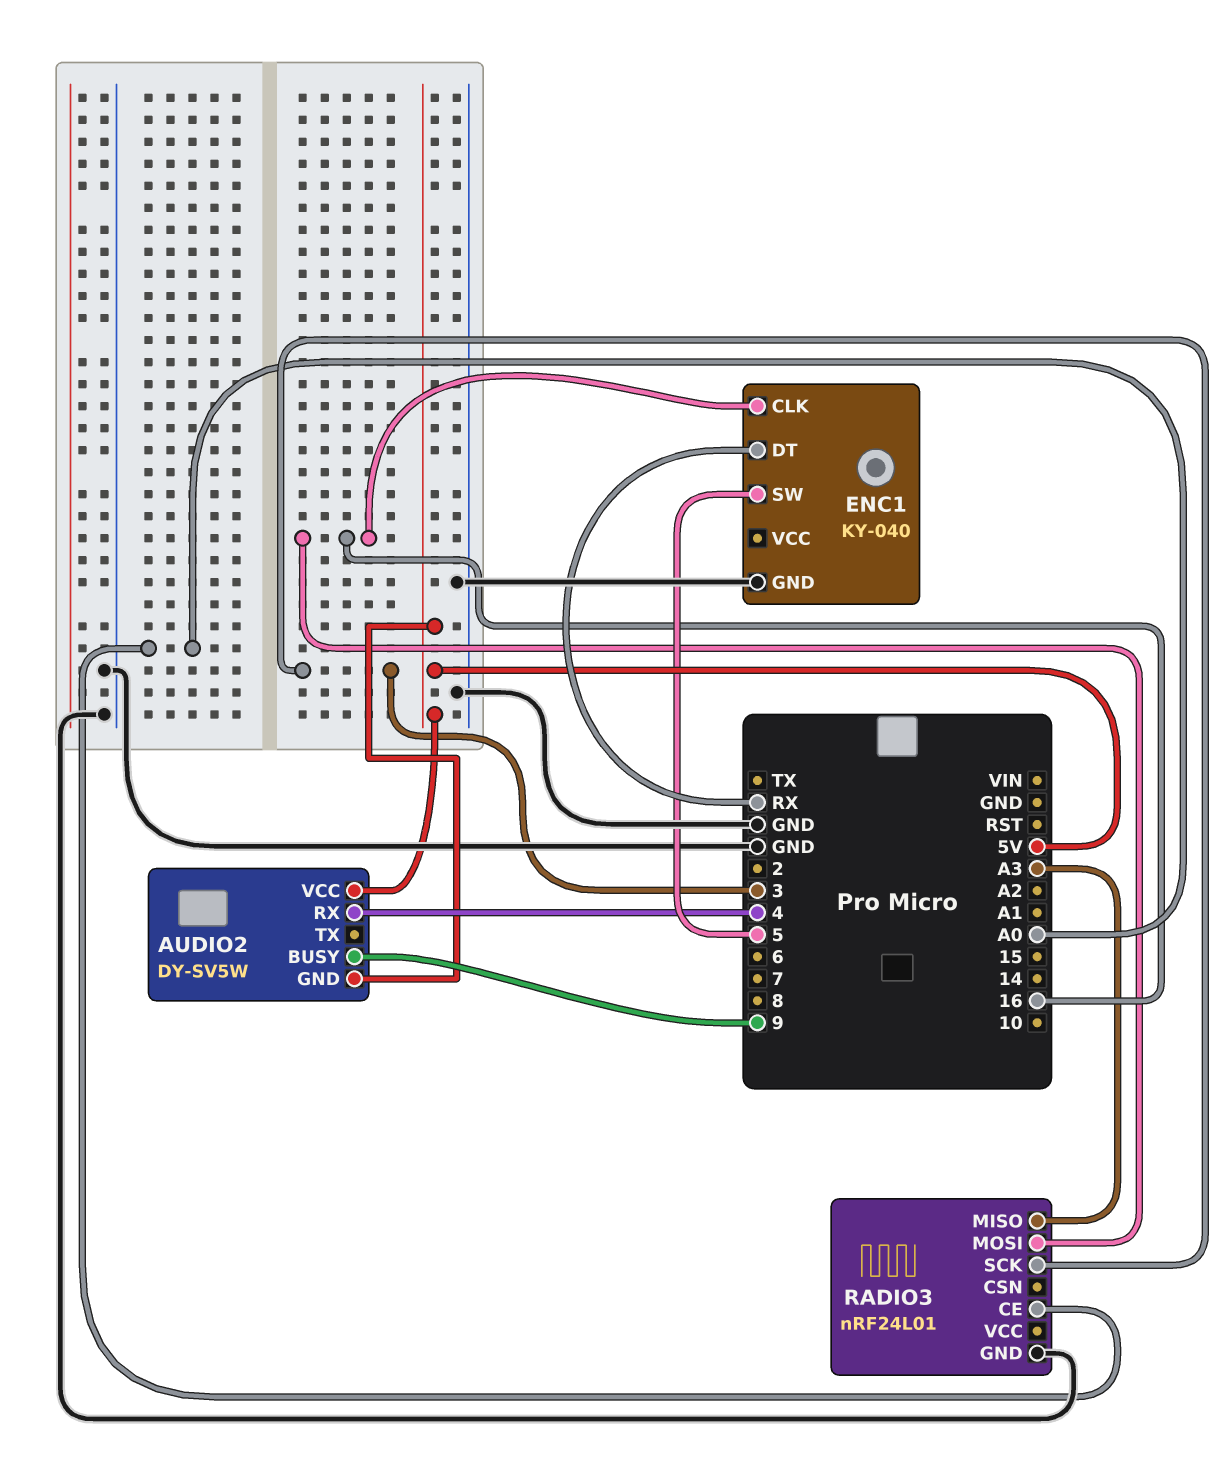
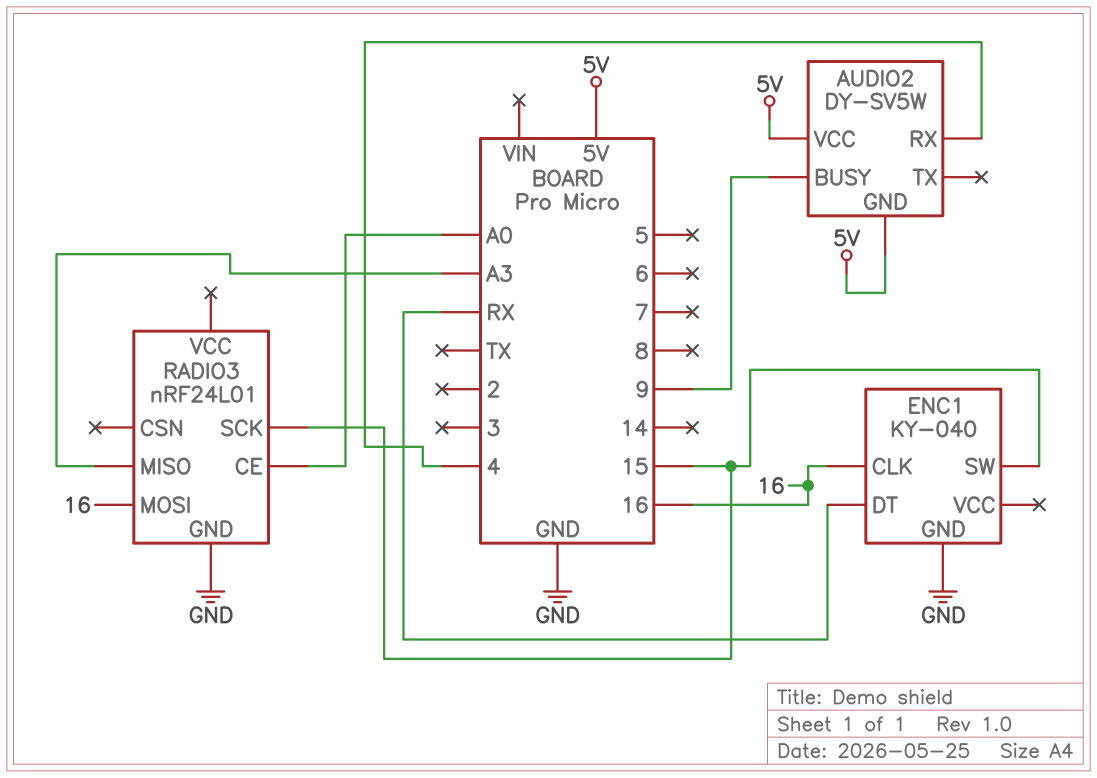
ENC1 pin SW: 5 -> 15
RADIO3 pin SCK: 3 -> 15

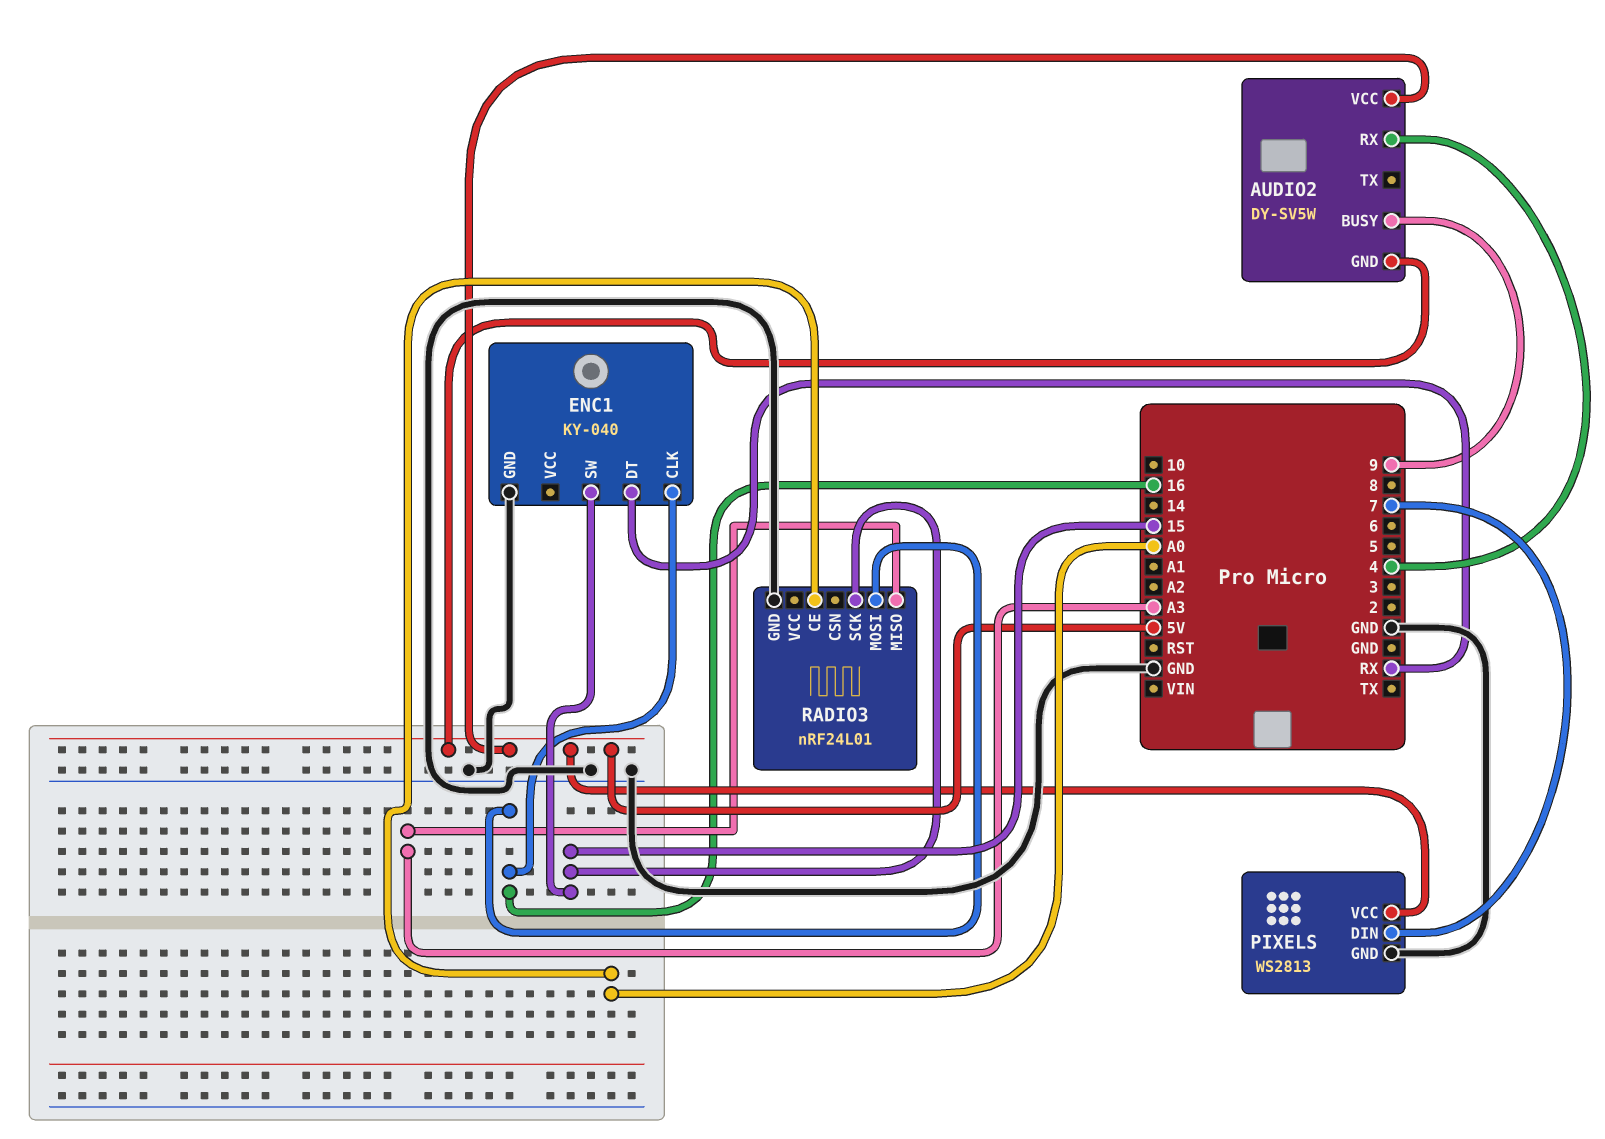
PIXELS: none -> WS2813
PIXELS pin DIN: none -> 7
PIXELS pin GND: none -> GND
PIXELS pin VCC: none -> 5V

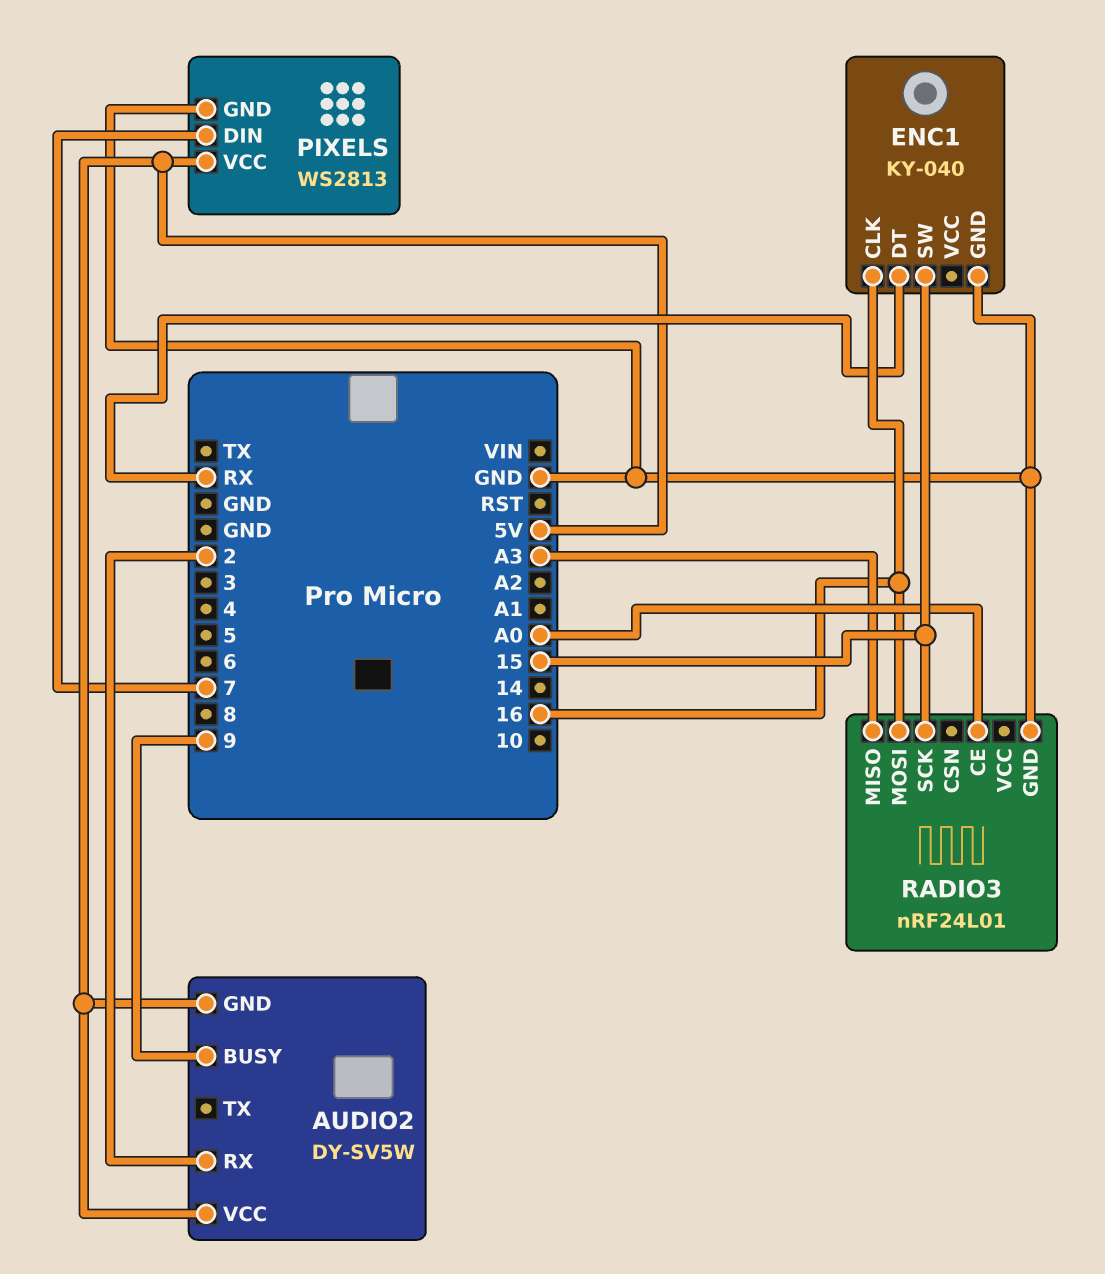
AUDIO2 pin RX: 4 -> 2

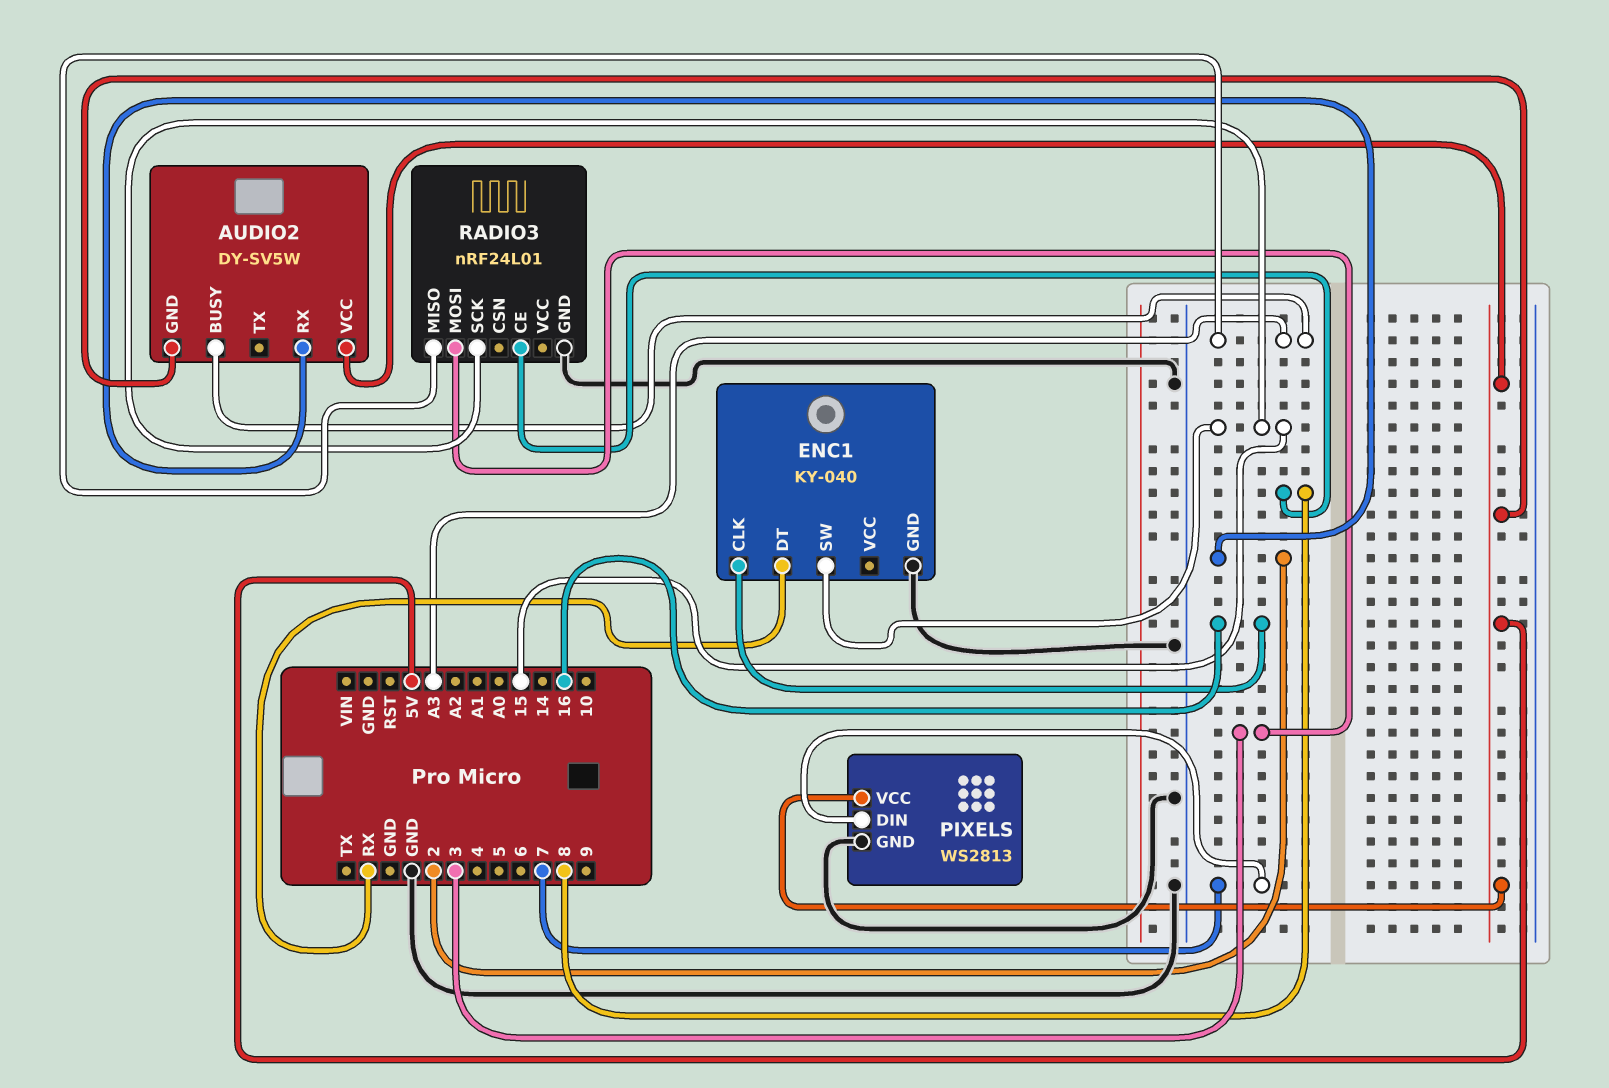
AUDIO2 pin BUSY: 9 -> A3
RADIO3 pin CE: A0 -> 8
RADIO3 pin MOSI: 16 -> 3

